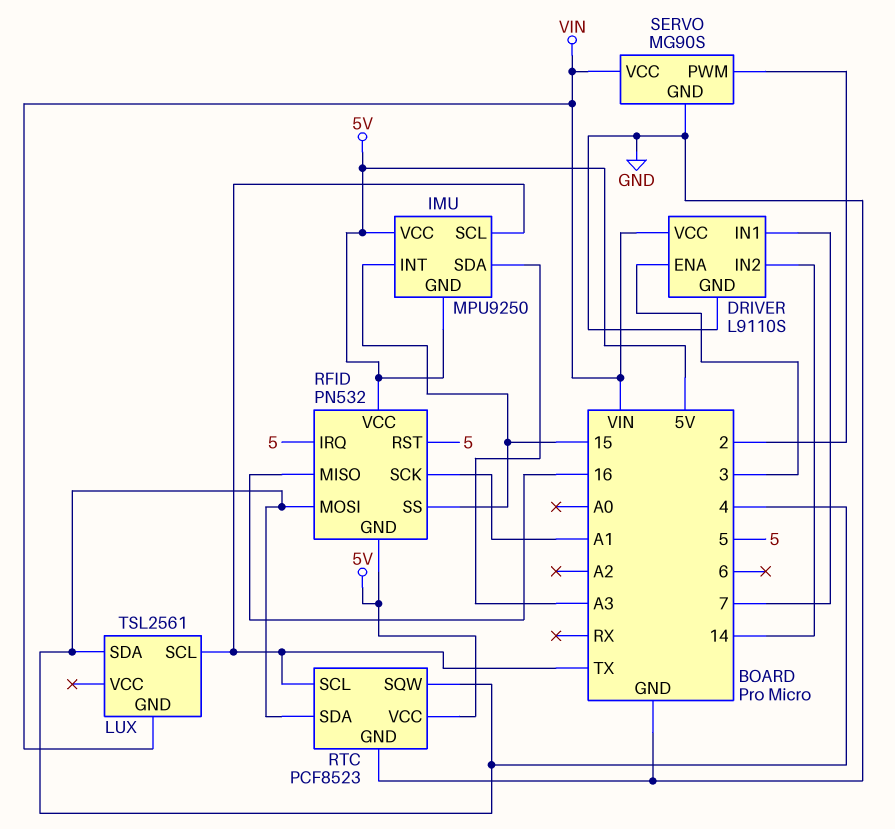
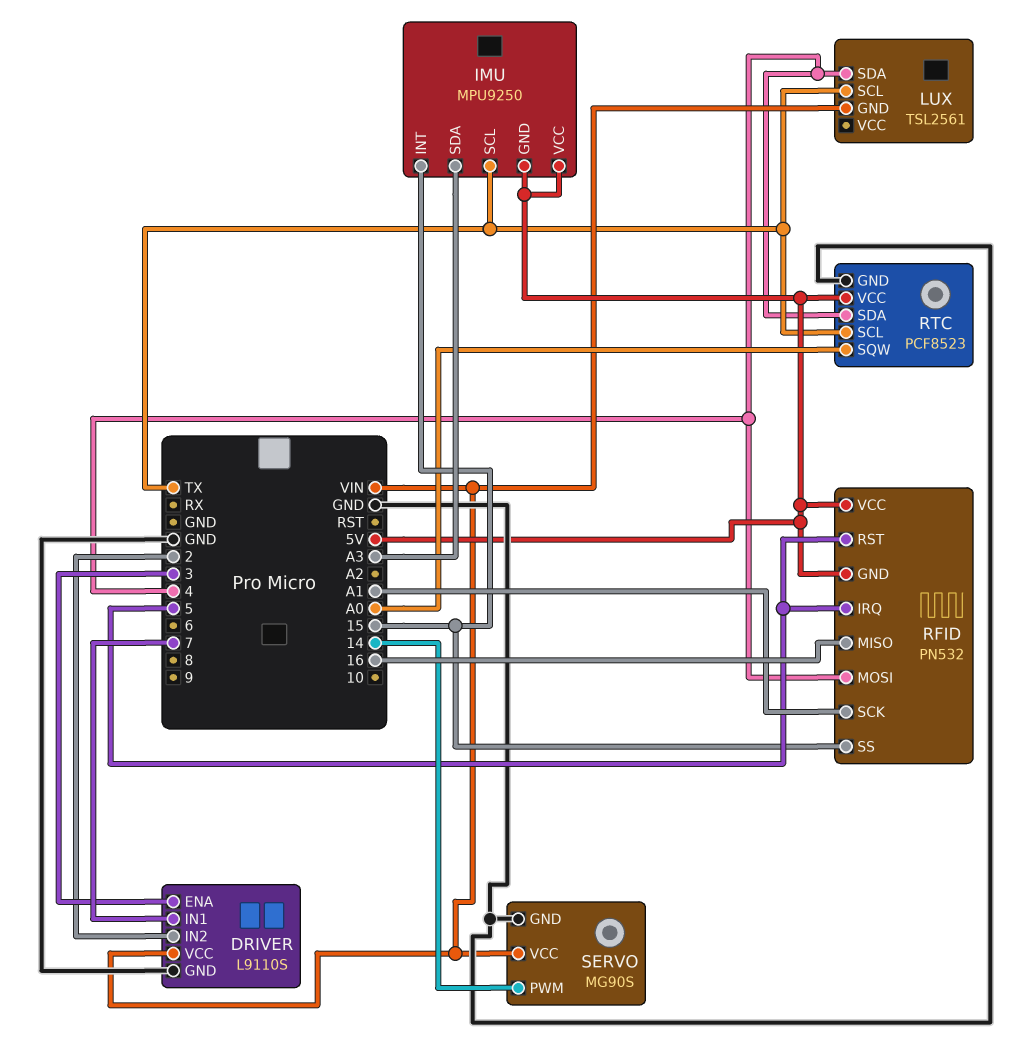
DRIVER pin IN2: 14 -> 2
RTC pin SQW: 4 -> A0
SERVO pin PWM: 2 -> 14

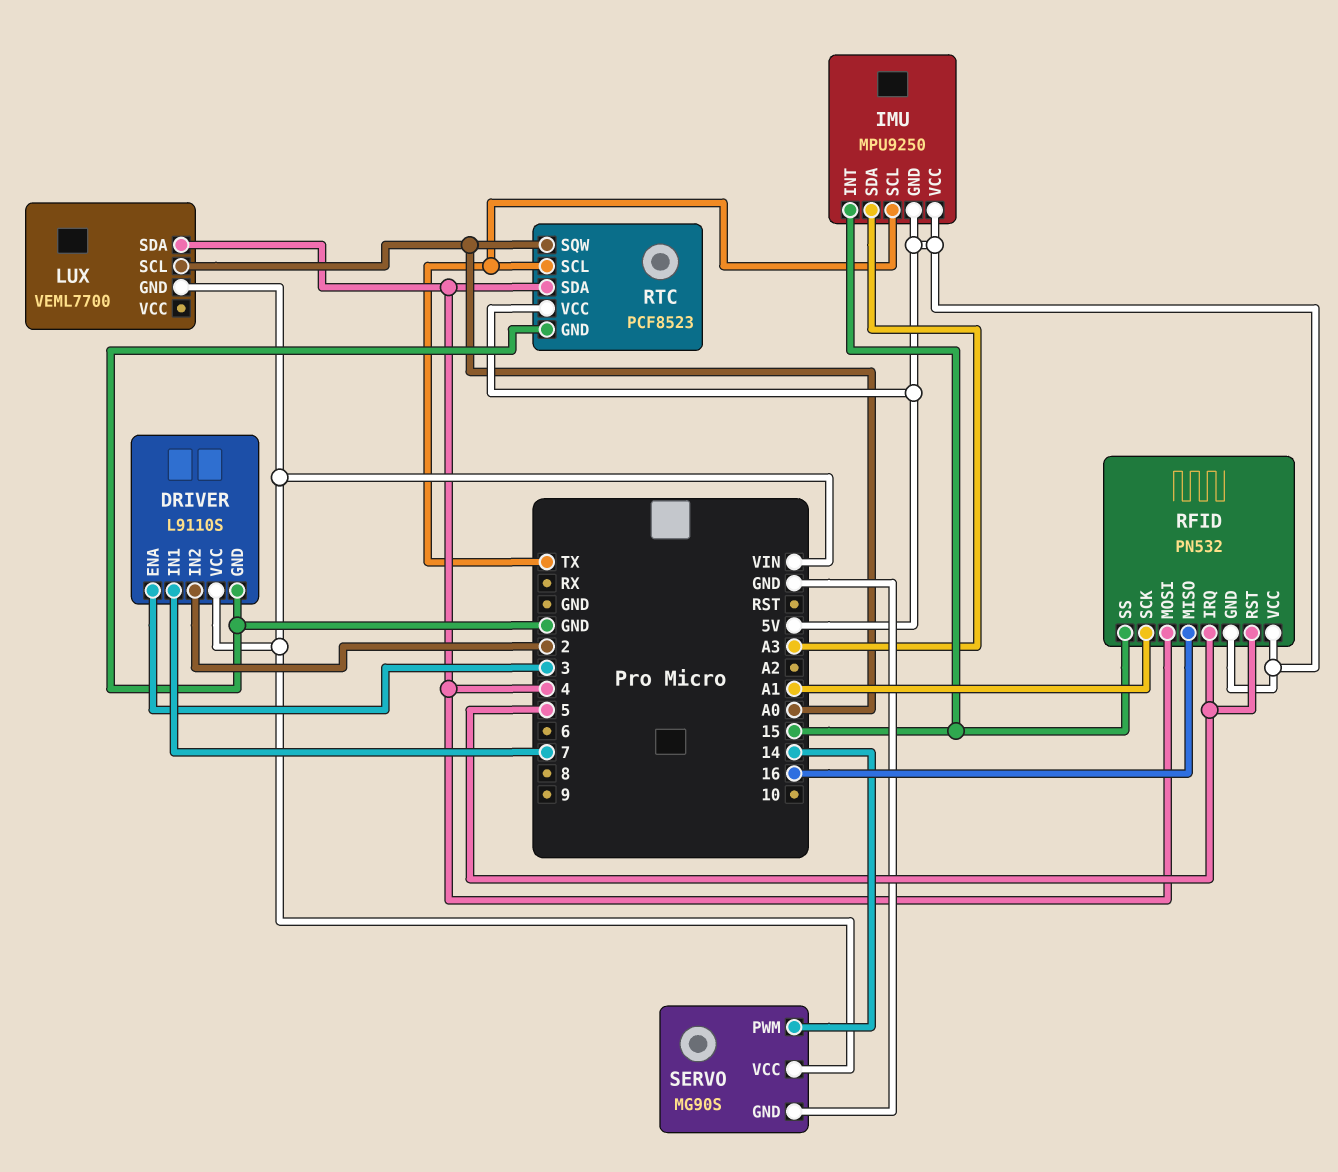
LUX: TSL2561 -> VEML7700
LUX pin SCL: TX -> A0

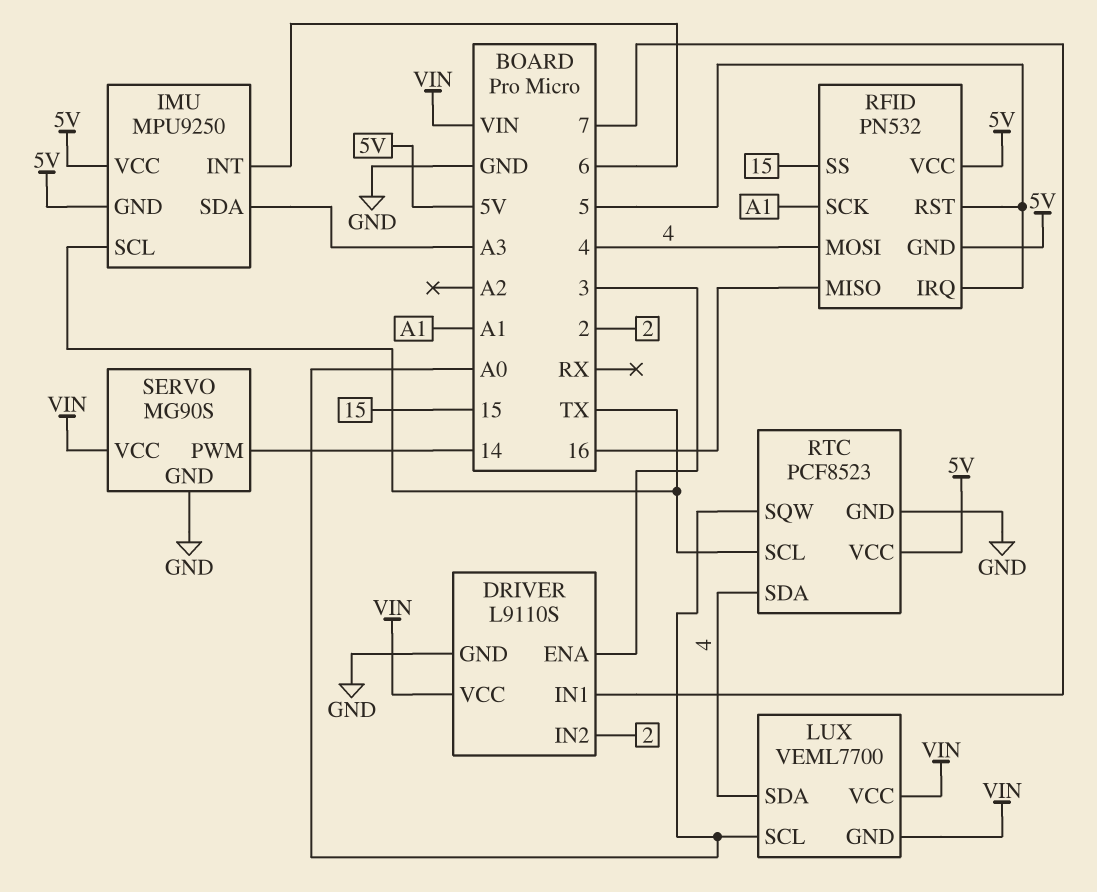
IMU pin INT: 15 -> 6
LUX pin VCC: none -> VIN

